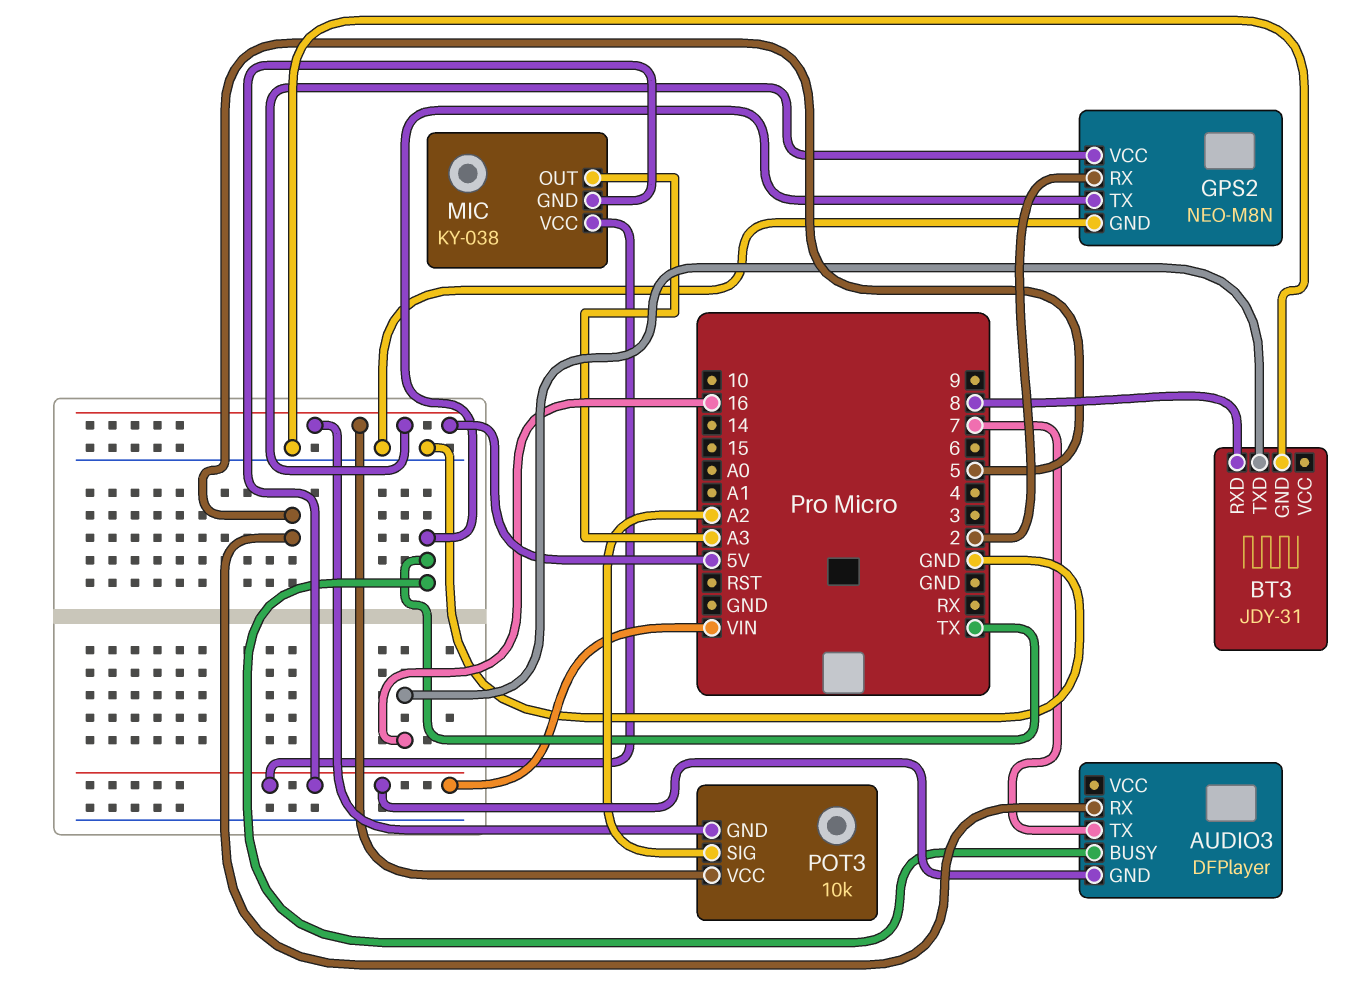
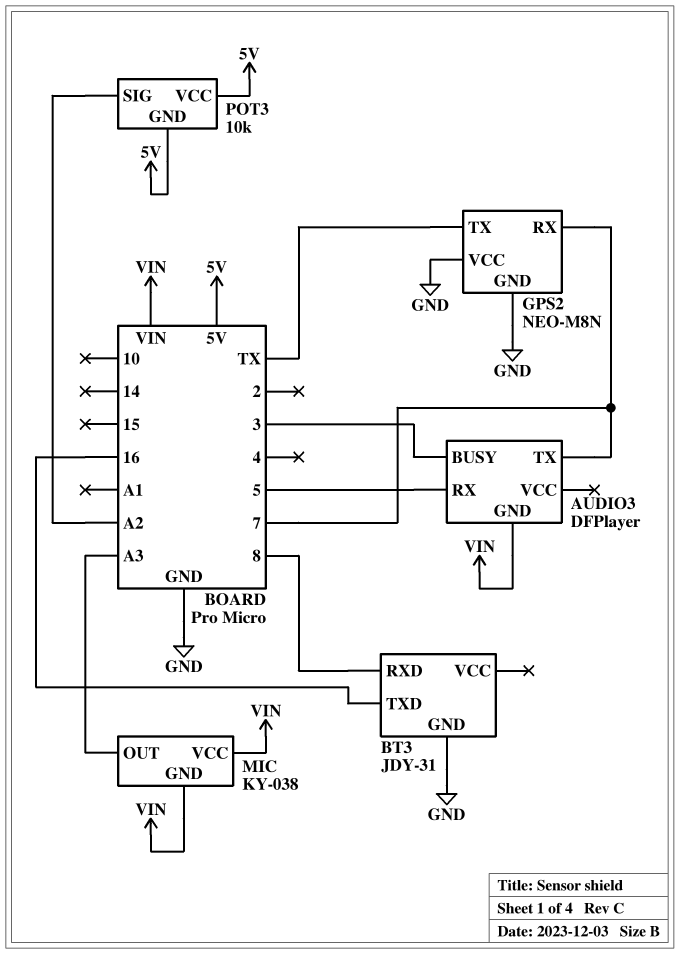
AUDIO3 pin BUSY: TX -> 3
GPS2 pin RX: 2 -> 7
GPS2 pin VCC: 5V -> GND

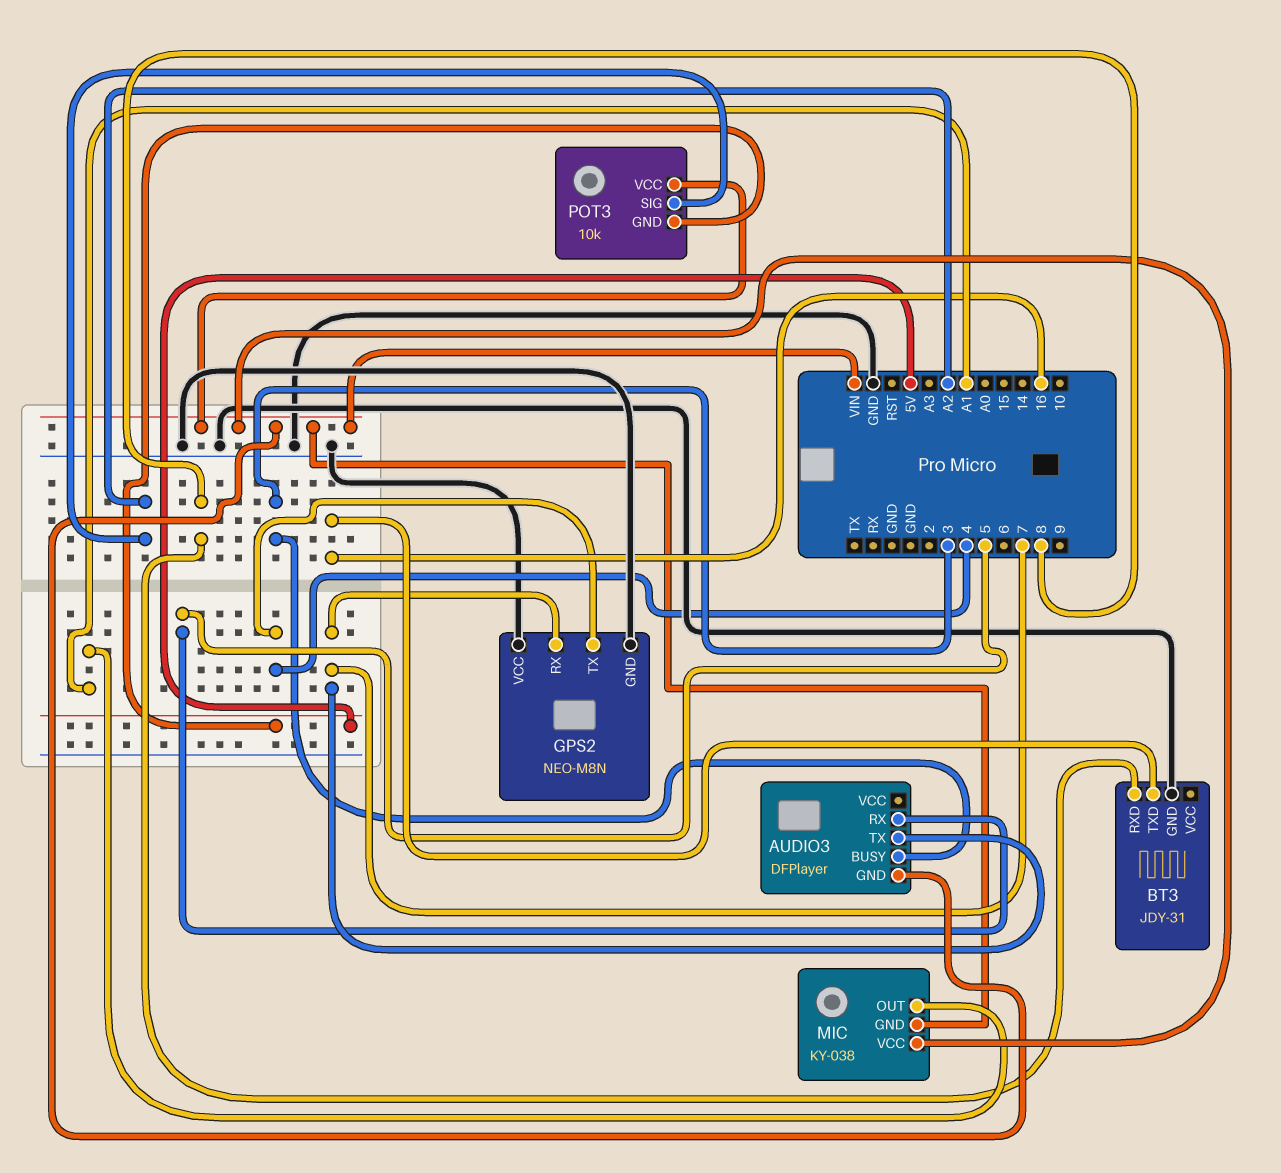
GPS2 pin TX: TX -> 4
MIC pin OUT: A3 -> A1
POT3 pin VCC: 5V -> VIN

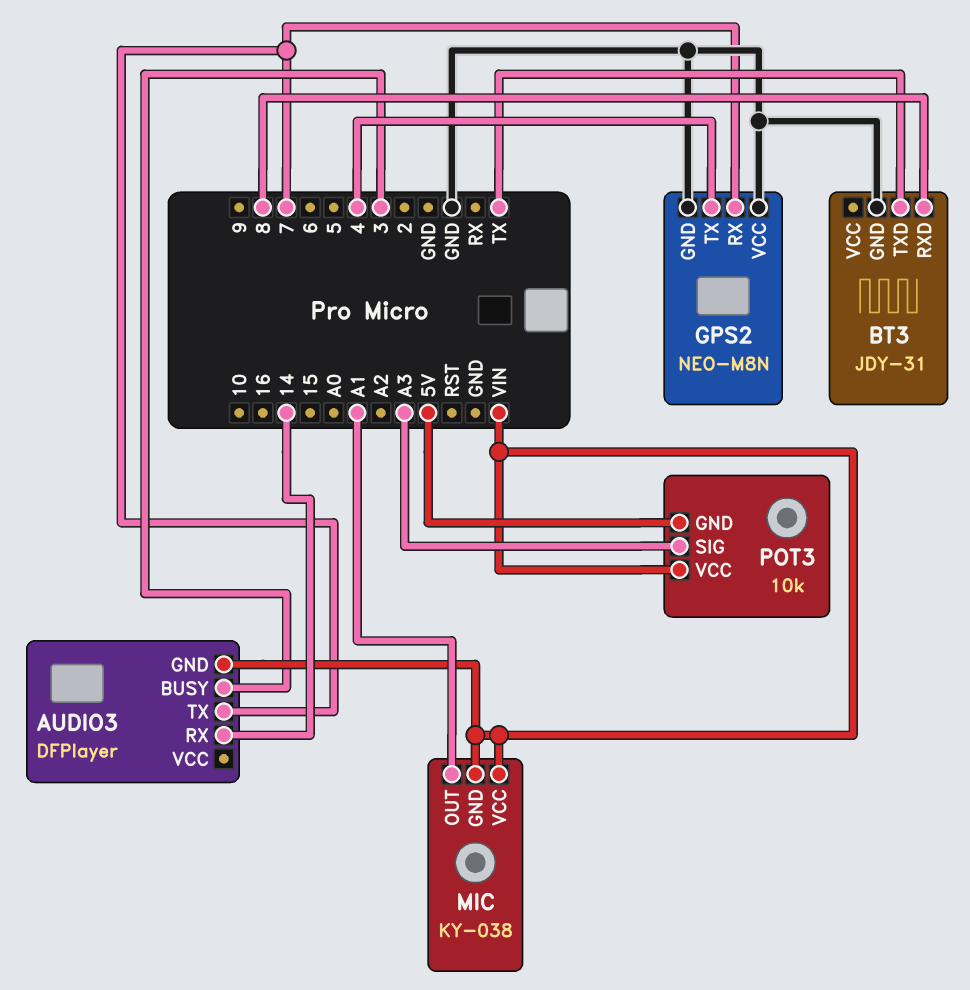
AUDIO3 pin RX: 5 -> 14
BT3 pin TXD: 16 -> TX
POT3 pin SIG: A2 -> A3

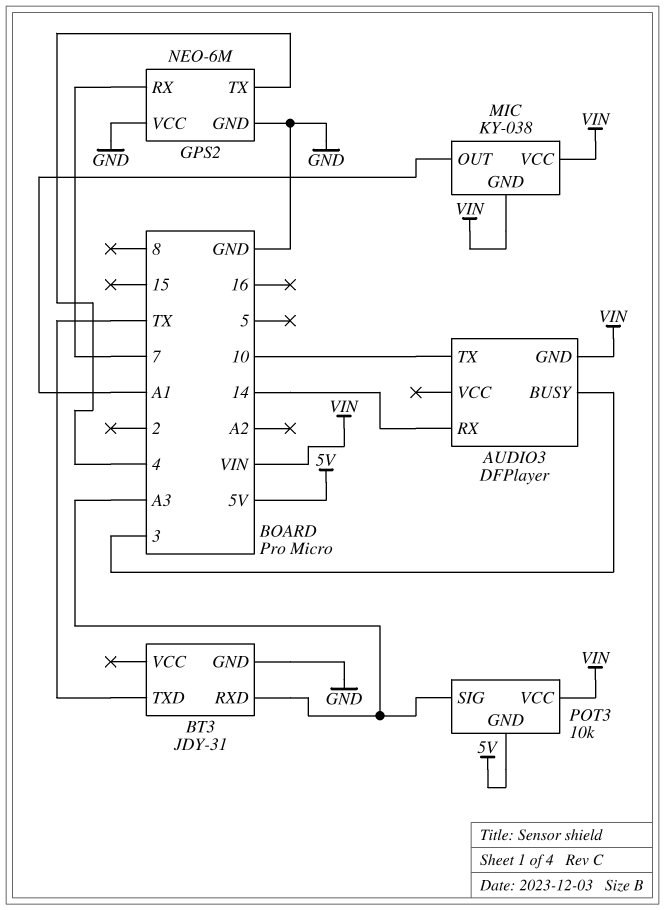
AUDIO3 pin TX: 7 -> 10
BT3 pin RXD: 8 -> A3
GPS2: NEO-M8N -> NEO-6M

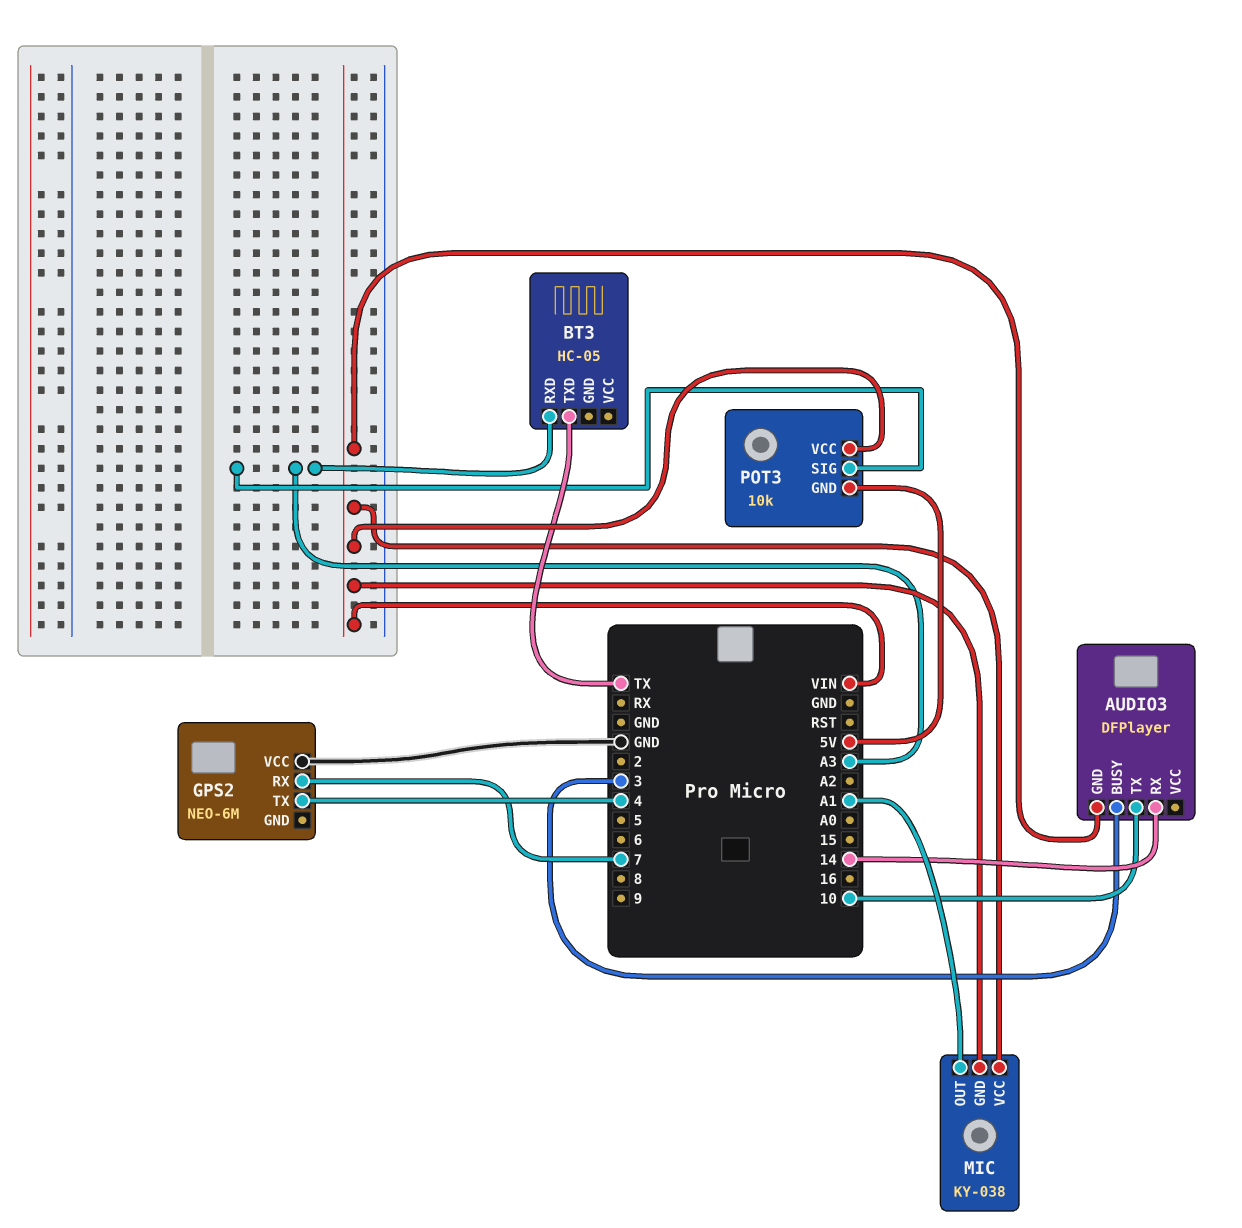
BT3: JDY-31 -> HC-05
BT3 pin GND: GND -> none
GPS2 pin GND: GND -> none

